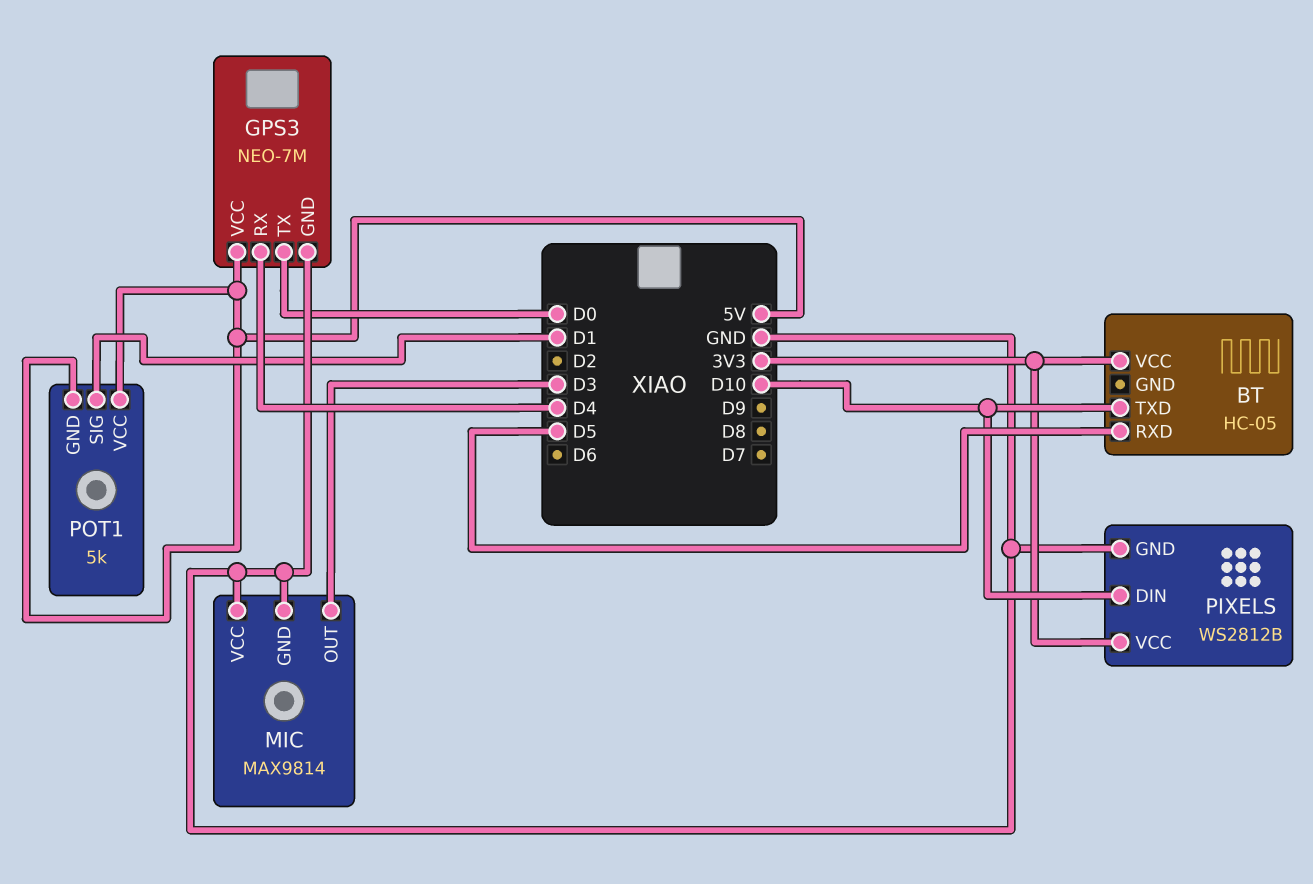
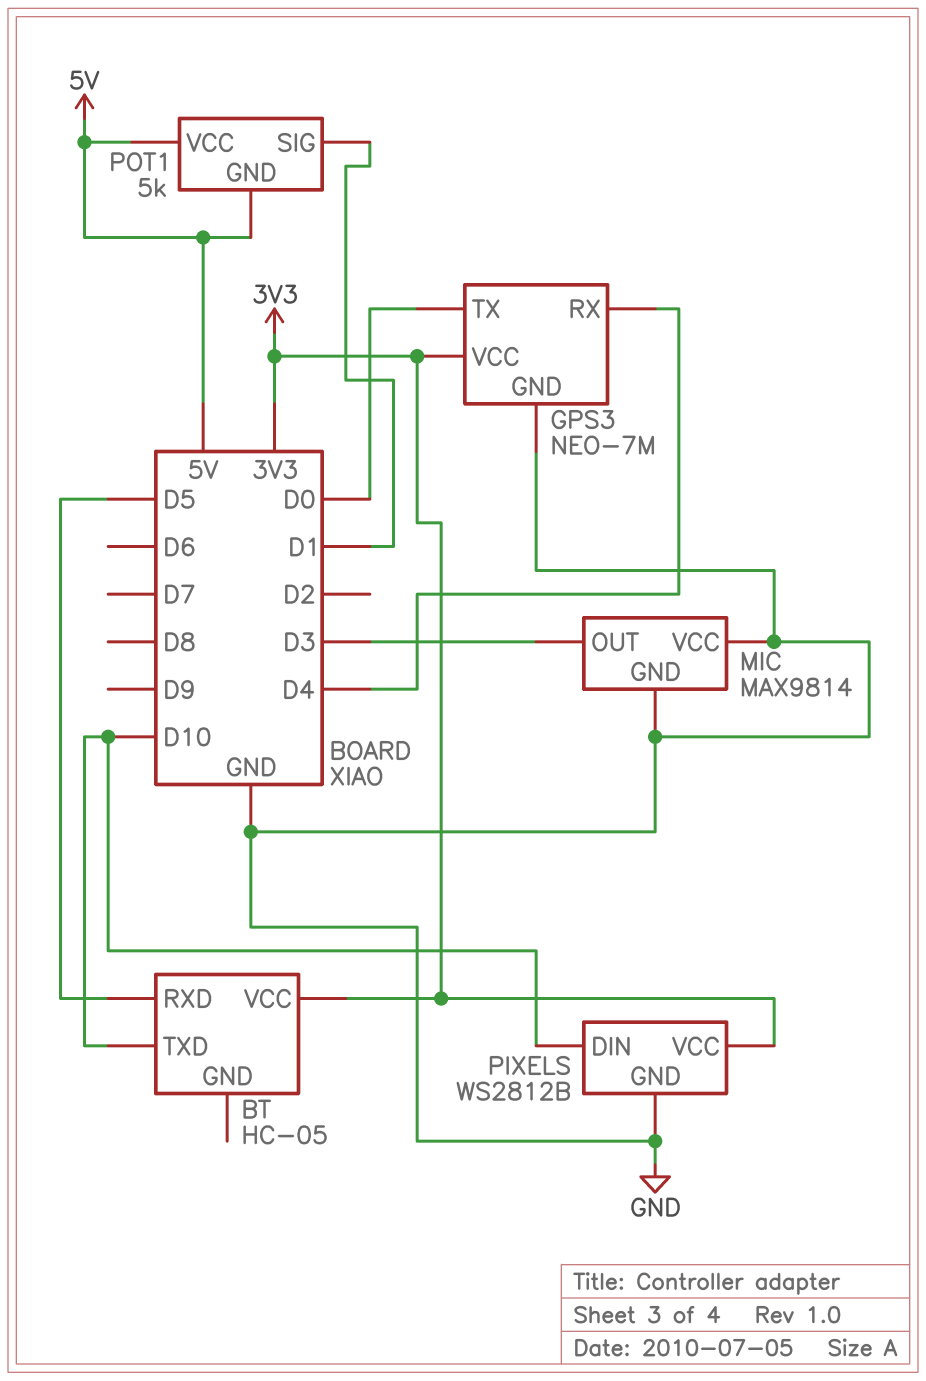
GPS3 pin VCC: 5V -> 3V3

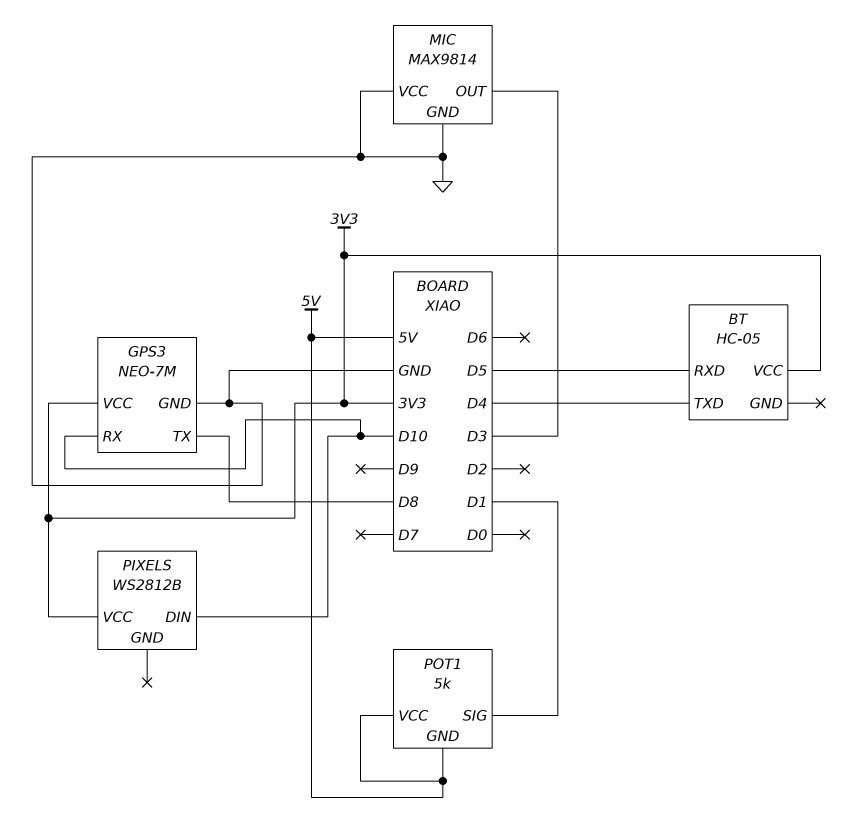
BT pin TXD: D10 -> D4
GPS3 pin RX: D4 -> D10
GPS3 pin TX: D0 -> D8
PIXELS pin GND: GND -> none

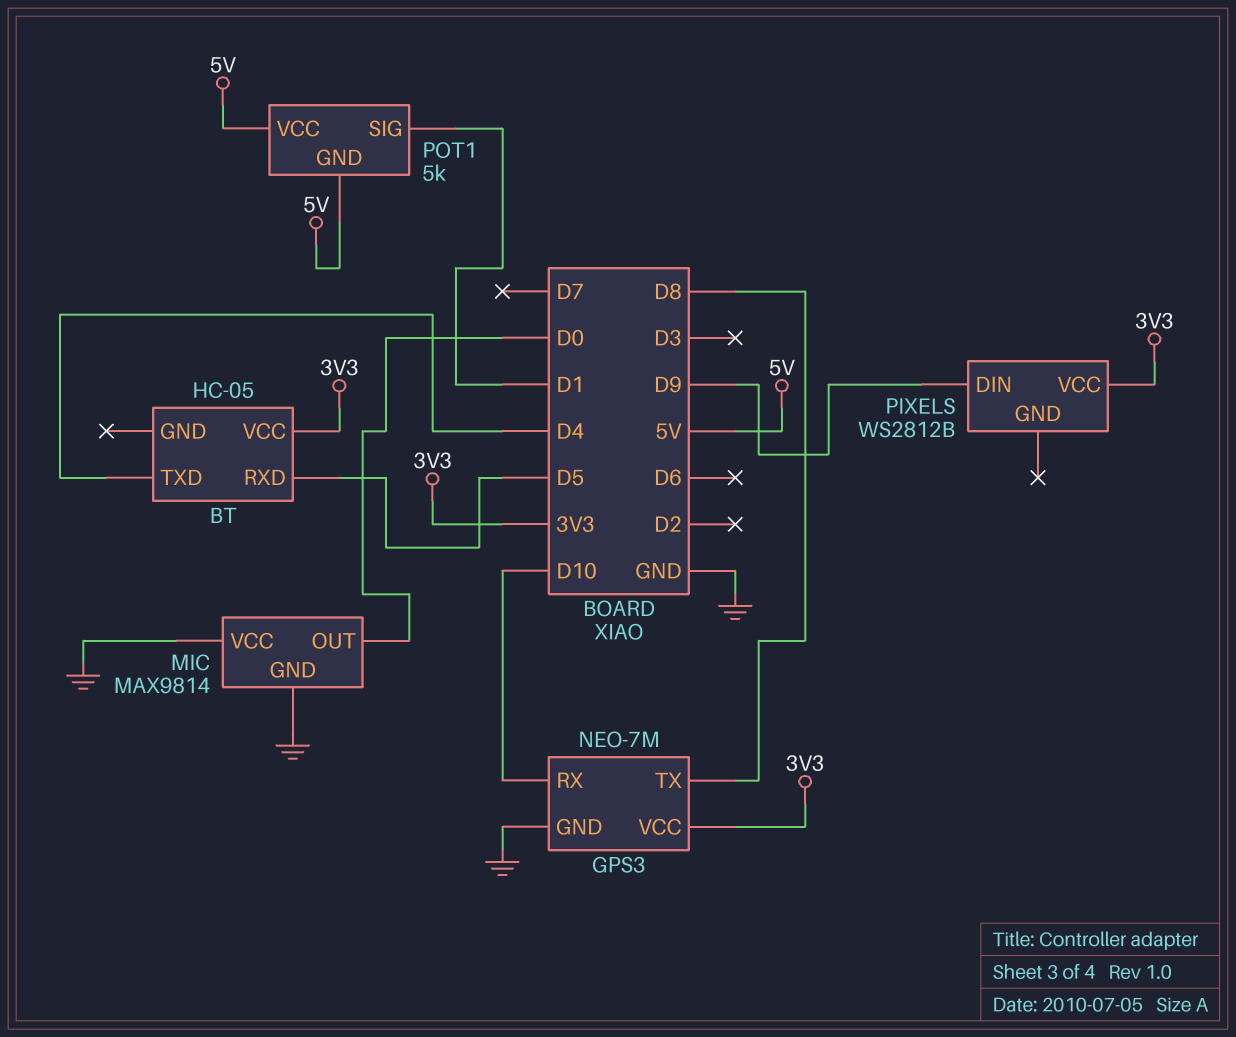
MIC pin OUT: D3 -> D0
PIXELS pin DIN: D10 -> D9

